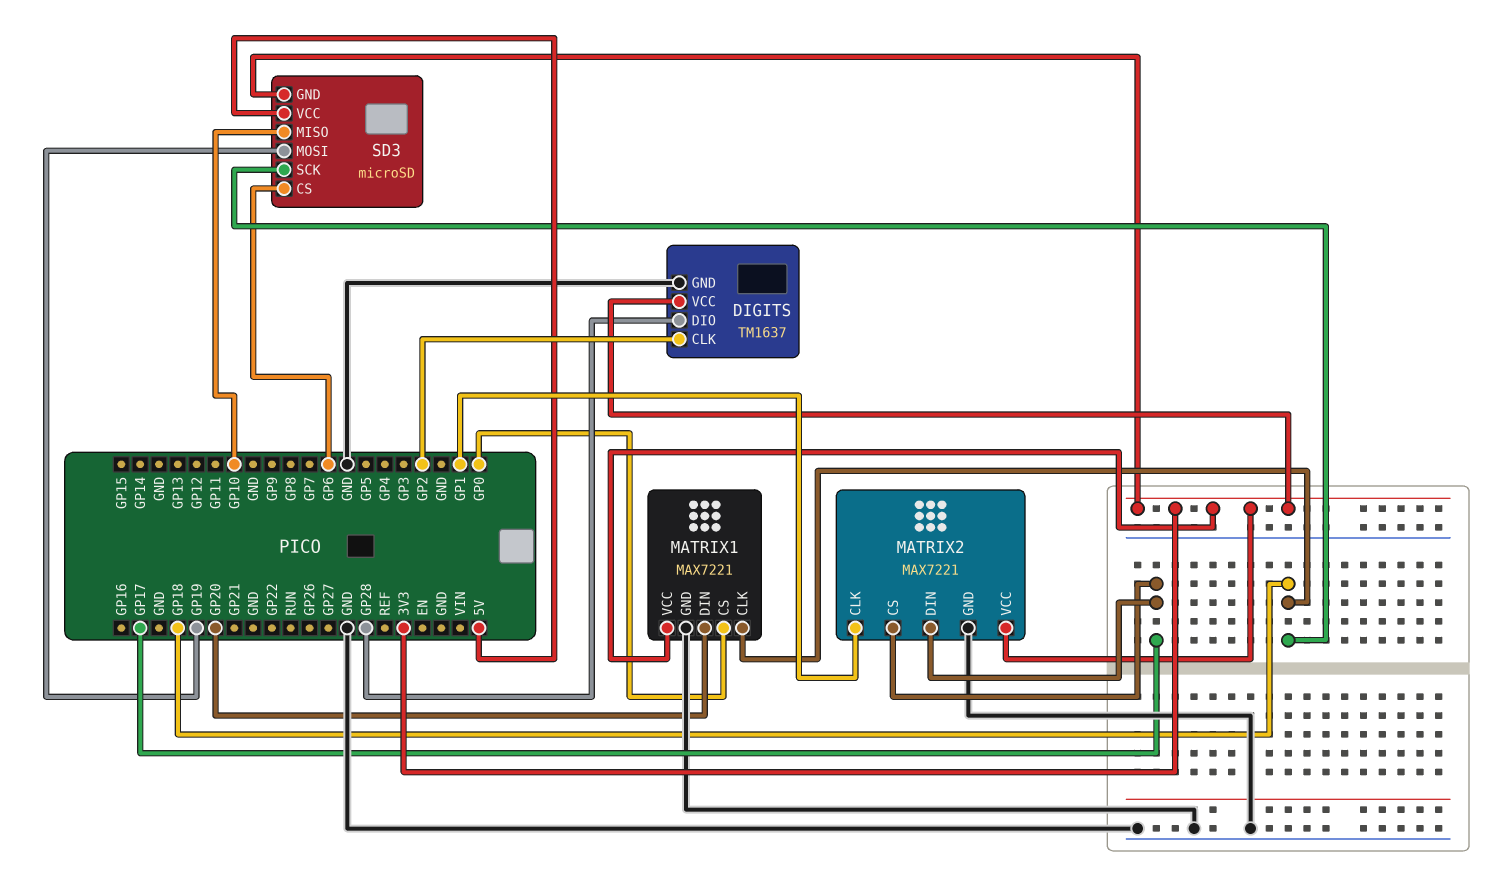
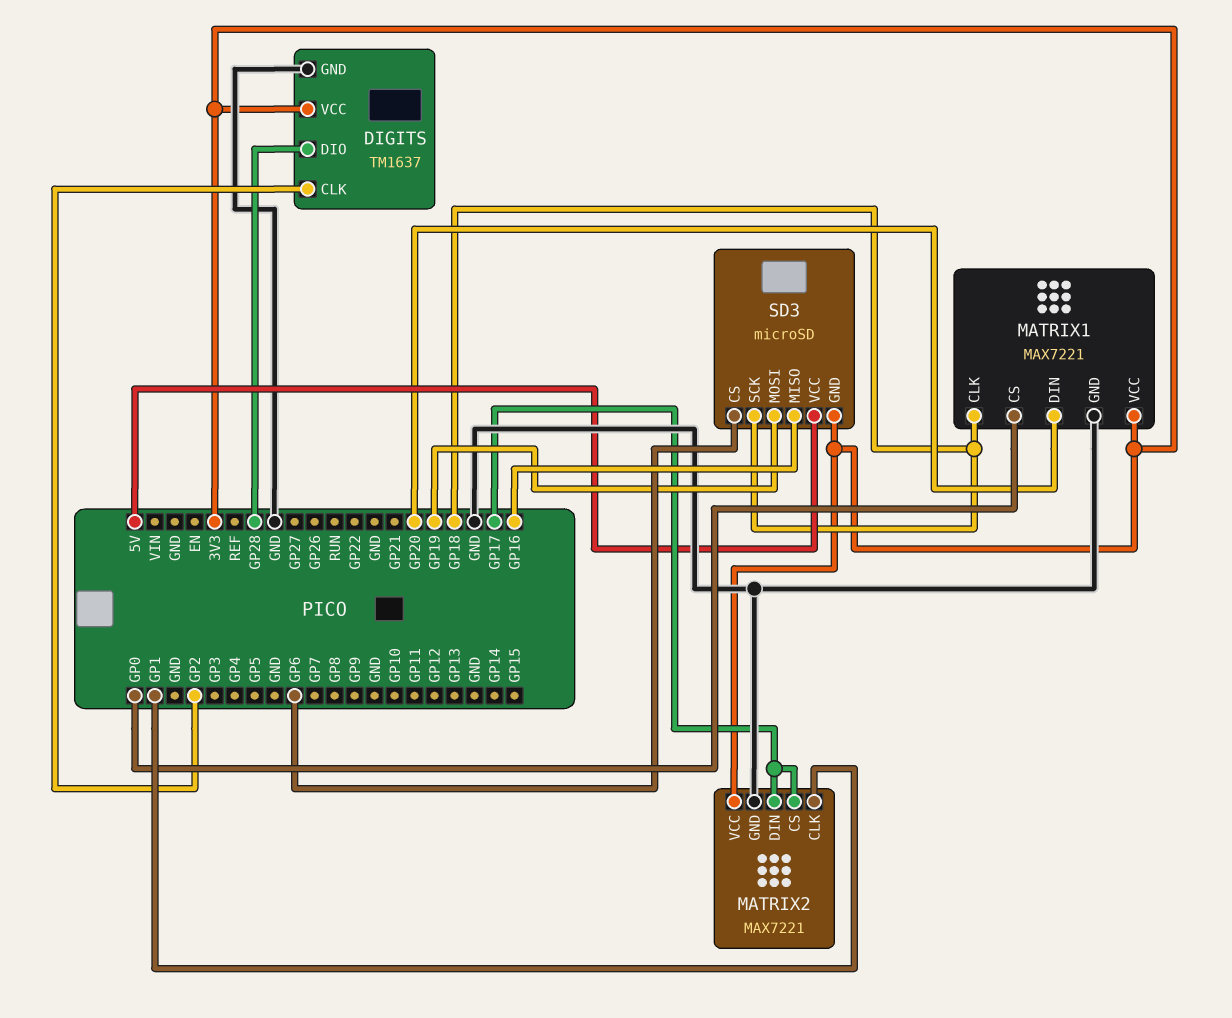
SD3 pin MISO: GP10 -> GP16

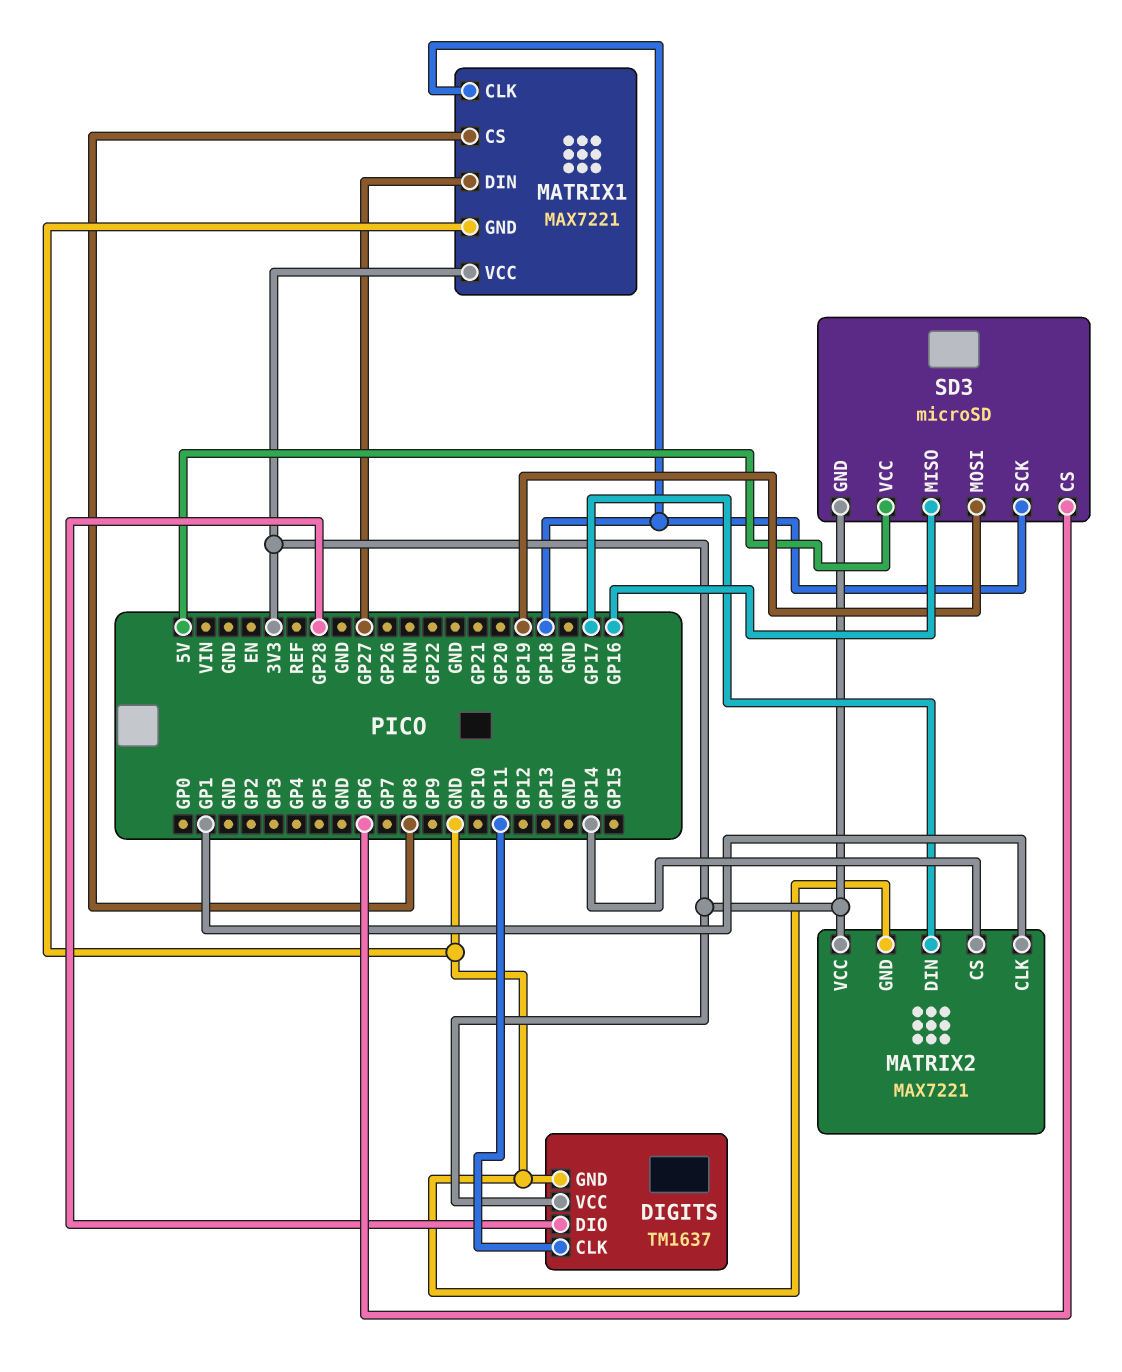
DIGITS pin CLK: GP2 -> GP11
MATRIX1 pin CS: GP0 -> GP8
MATRIX1 pin DIN: GP20 -> GP27
MATRIX2 pin CS: GP17 -> GP14

